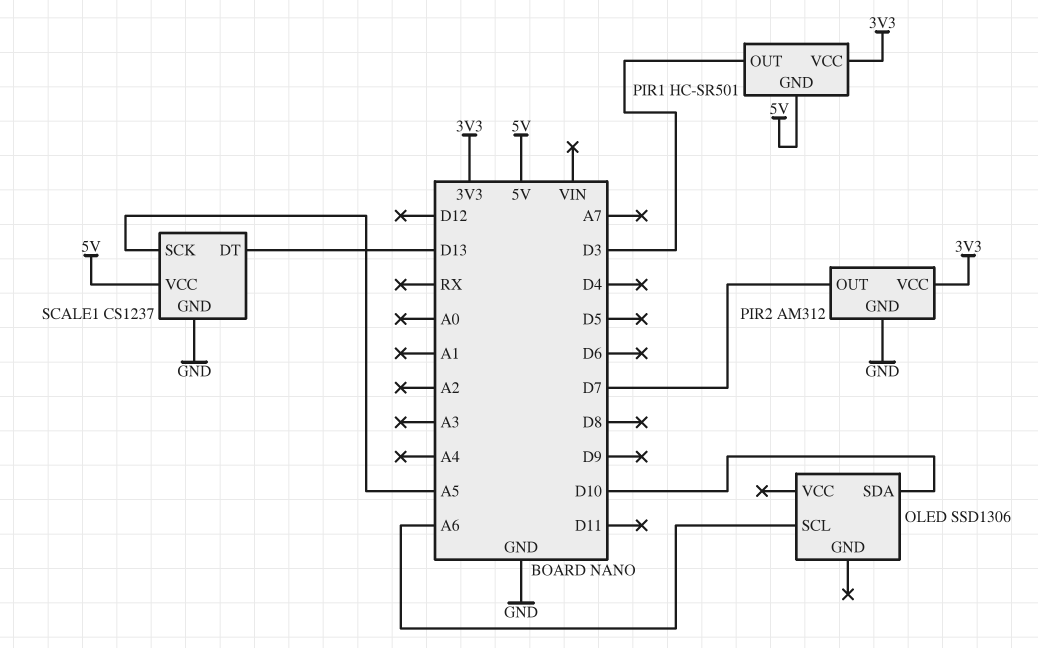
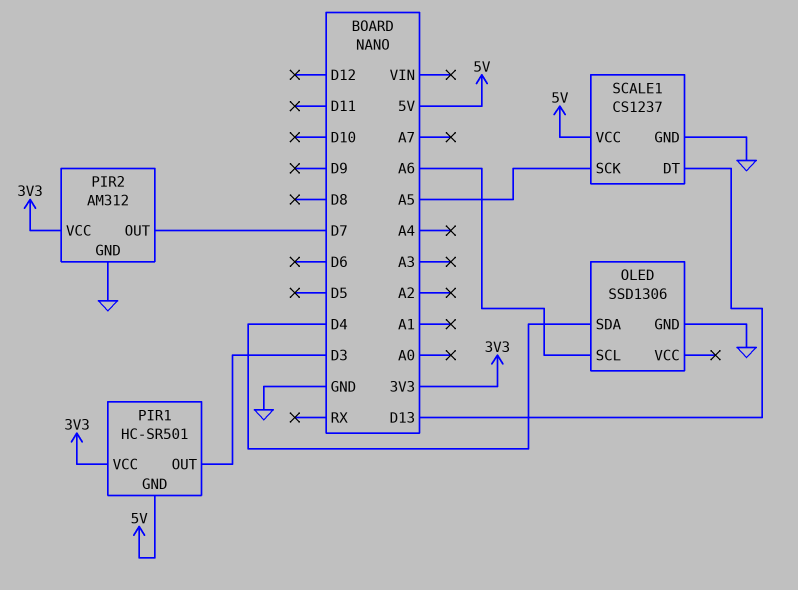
OLED pin GND: none -> GND
OLED pin SDA: D10 -> D4

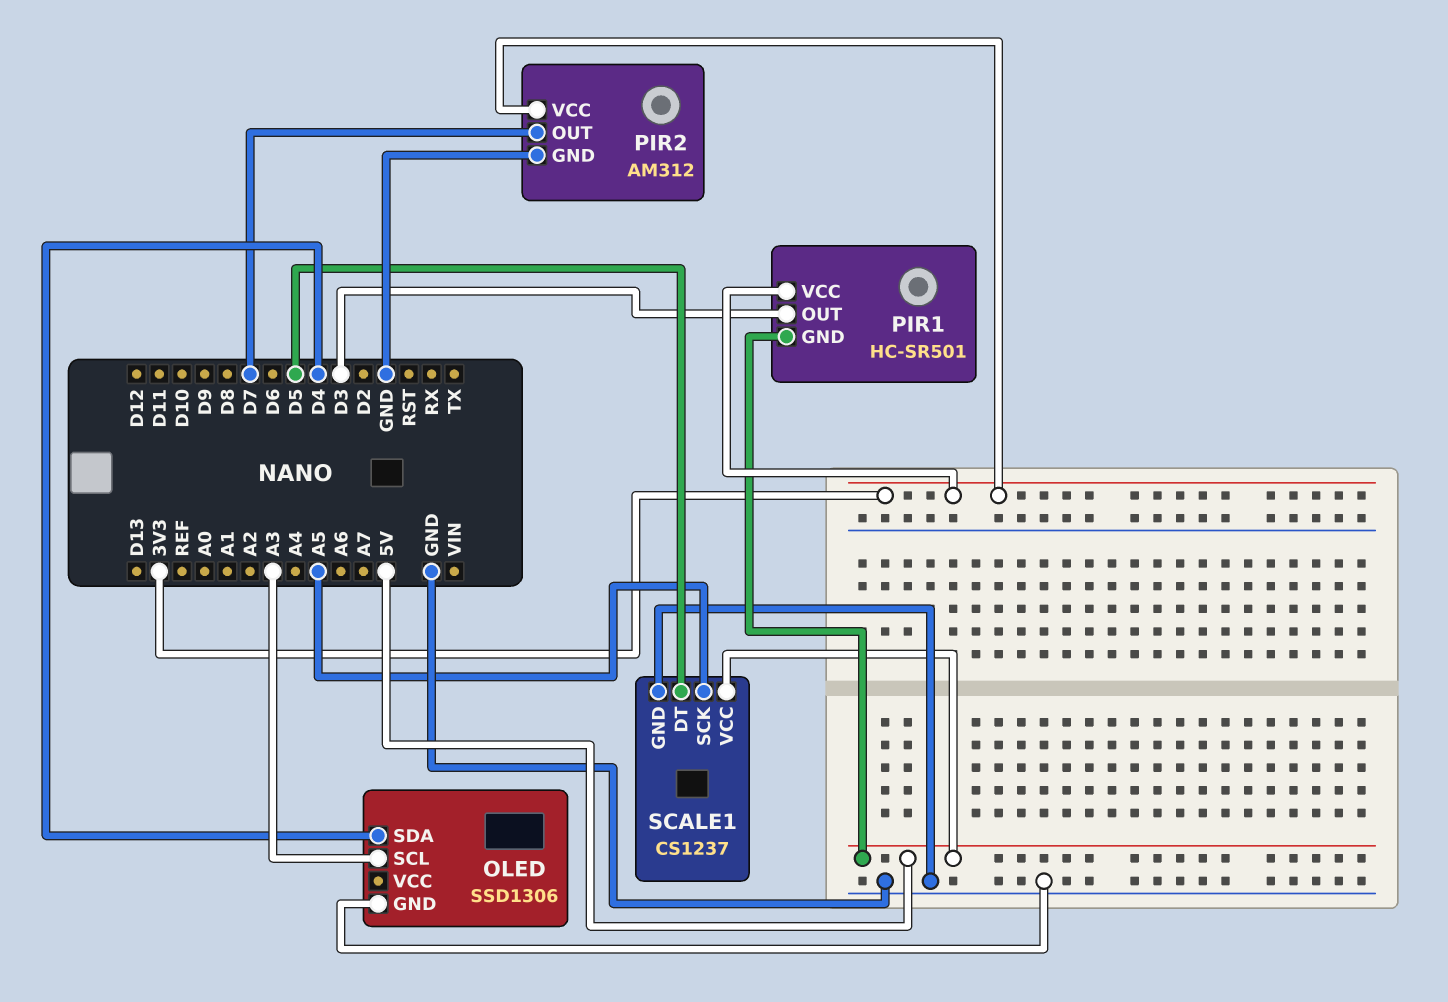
OLED pin SCL: A6 -> A3
SCALE1 pin DT: D13 -> D5

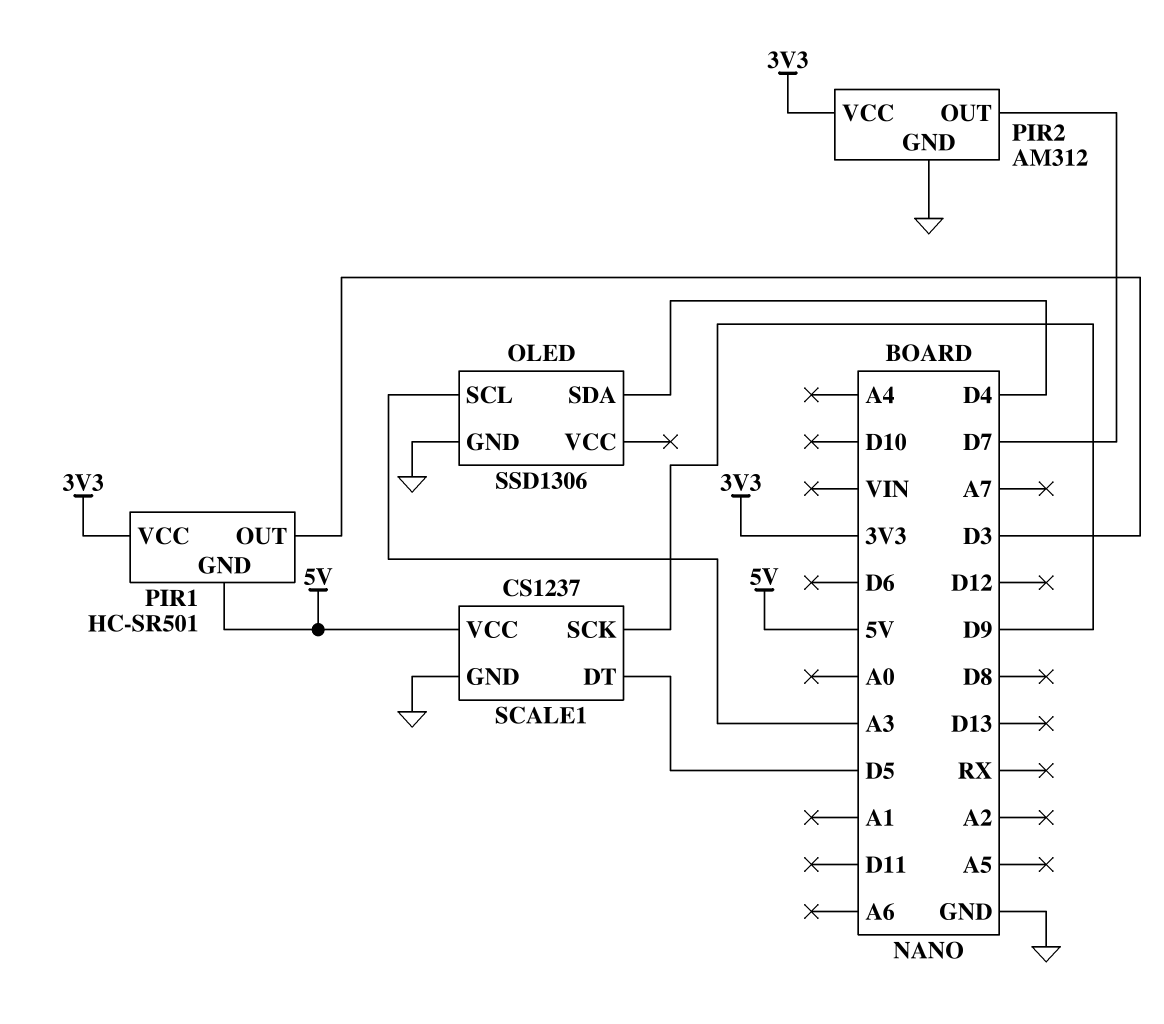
SCALE1 pin SCK: A5 -> D9

